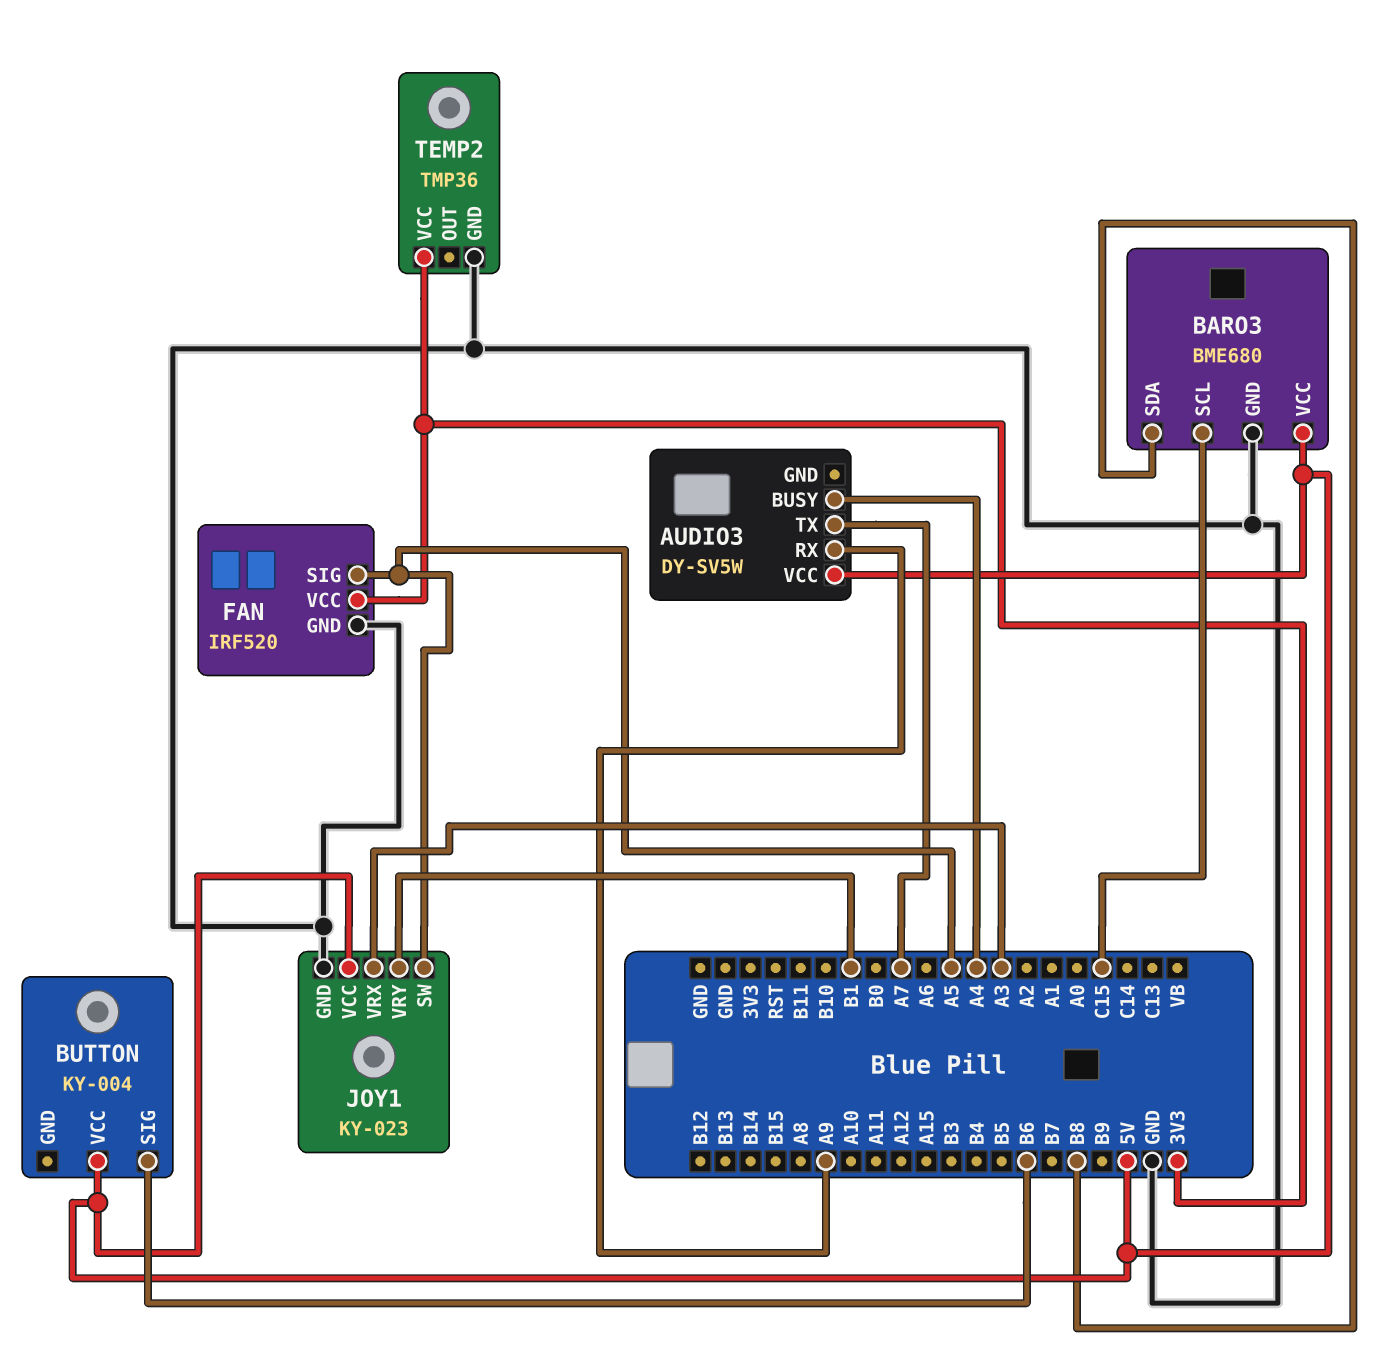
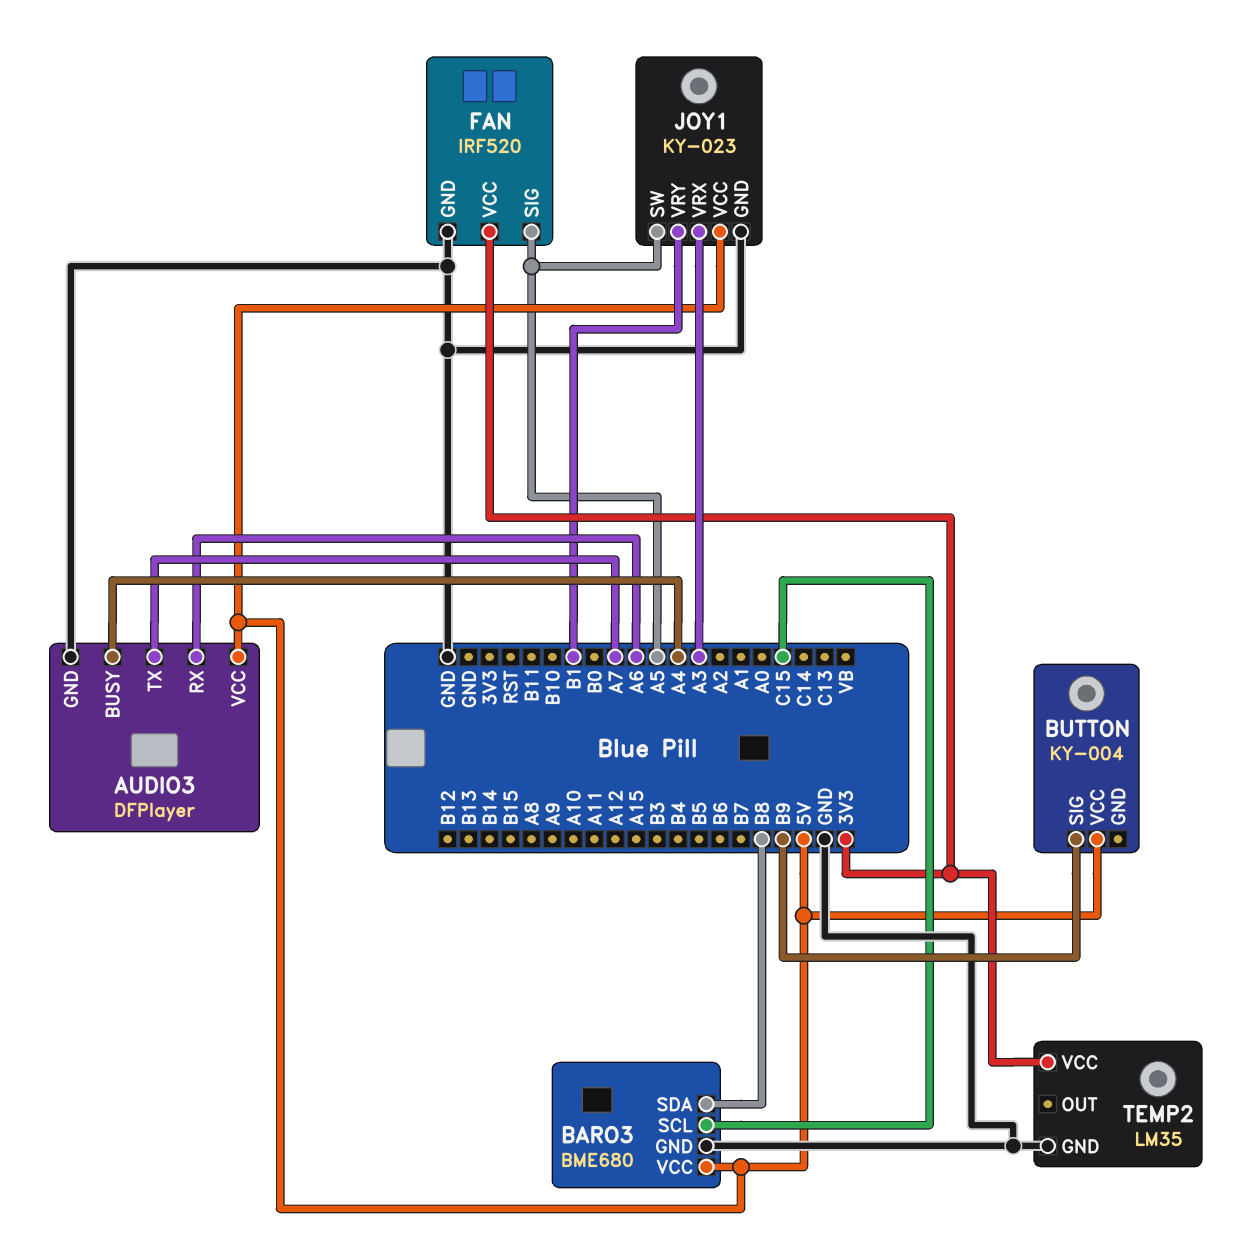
AUDIO3: DY-SV5W -> DFPlayer
AUDIO3 pin GND: none -> GND
AUDIO3 pin RX: A9 -> A6
BUTTON pin SIG: B6 -> B9
TEMP2: TMP36 -> LM35

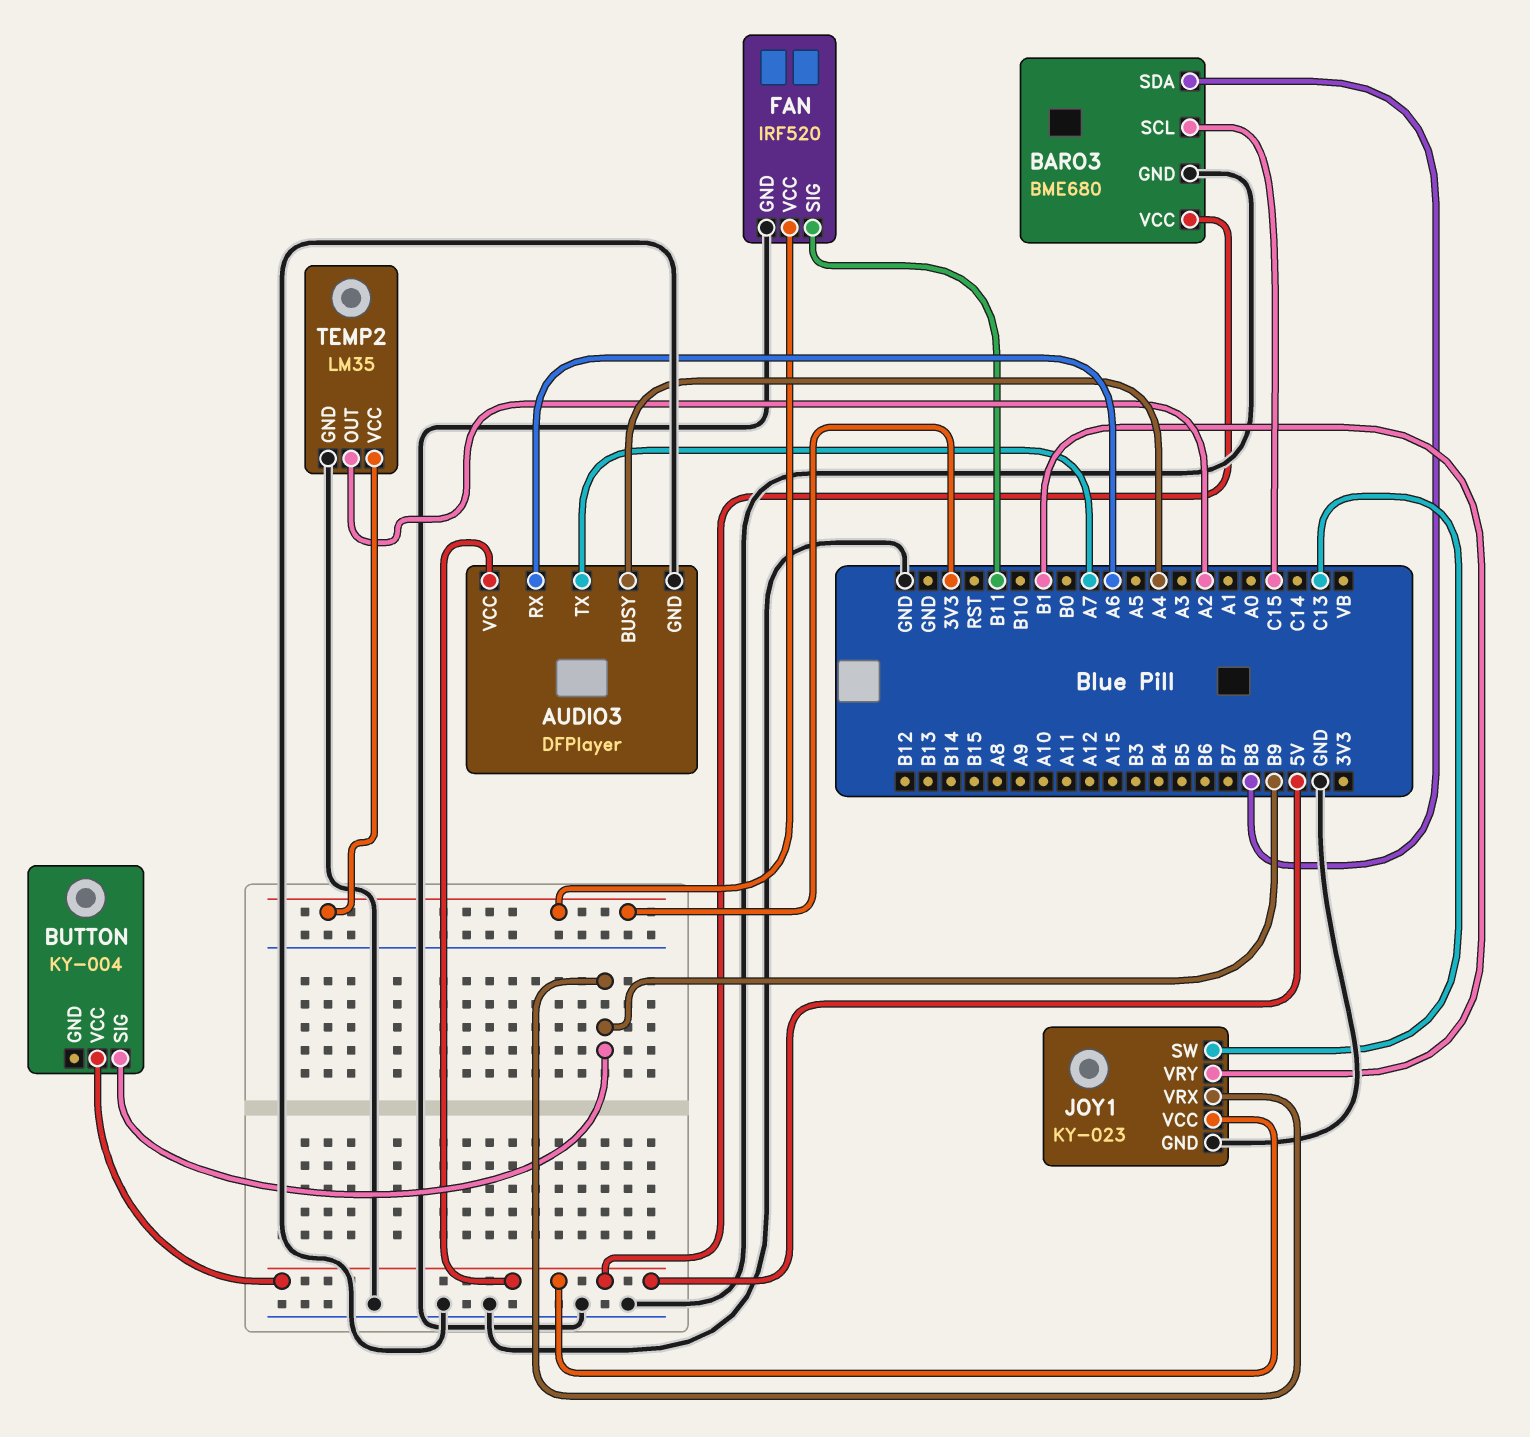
FAN pin SIG: A5 -> B11
JOY1 pin SW: A5 -> C13
JOY1 pin VRX: A3 -> B9
TEMP2 pin OUT: none -> A2

